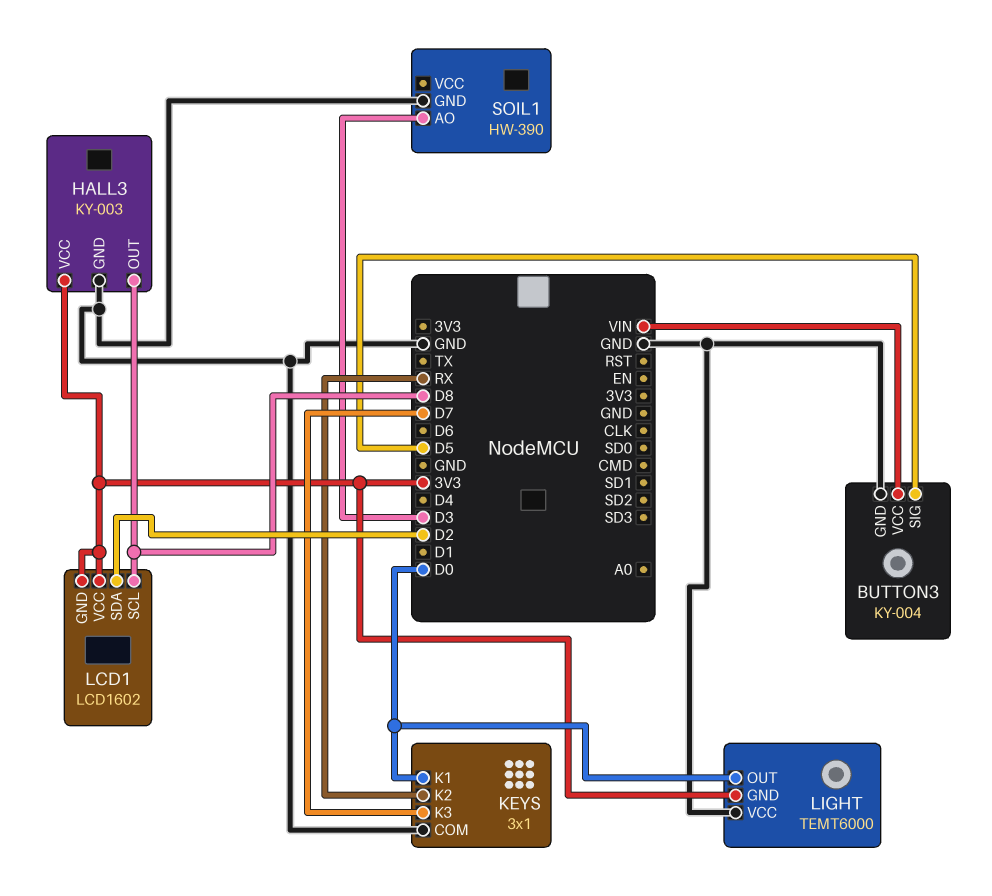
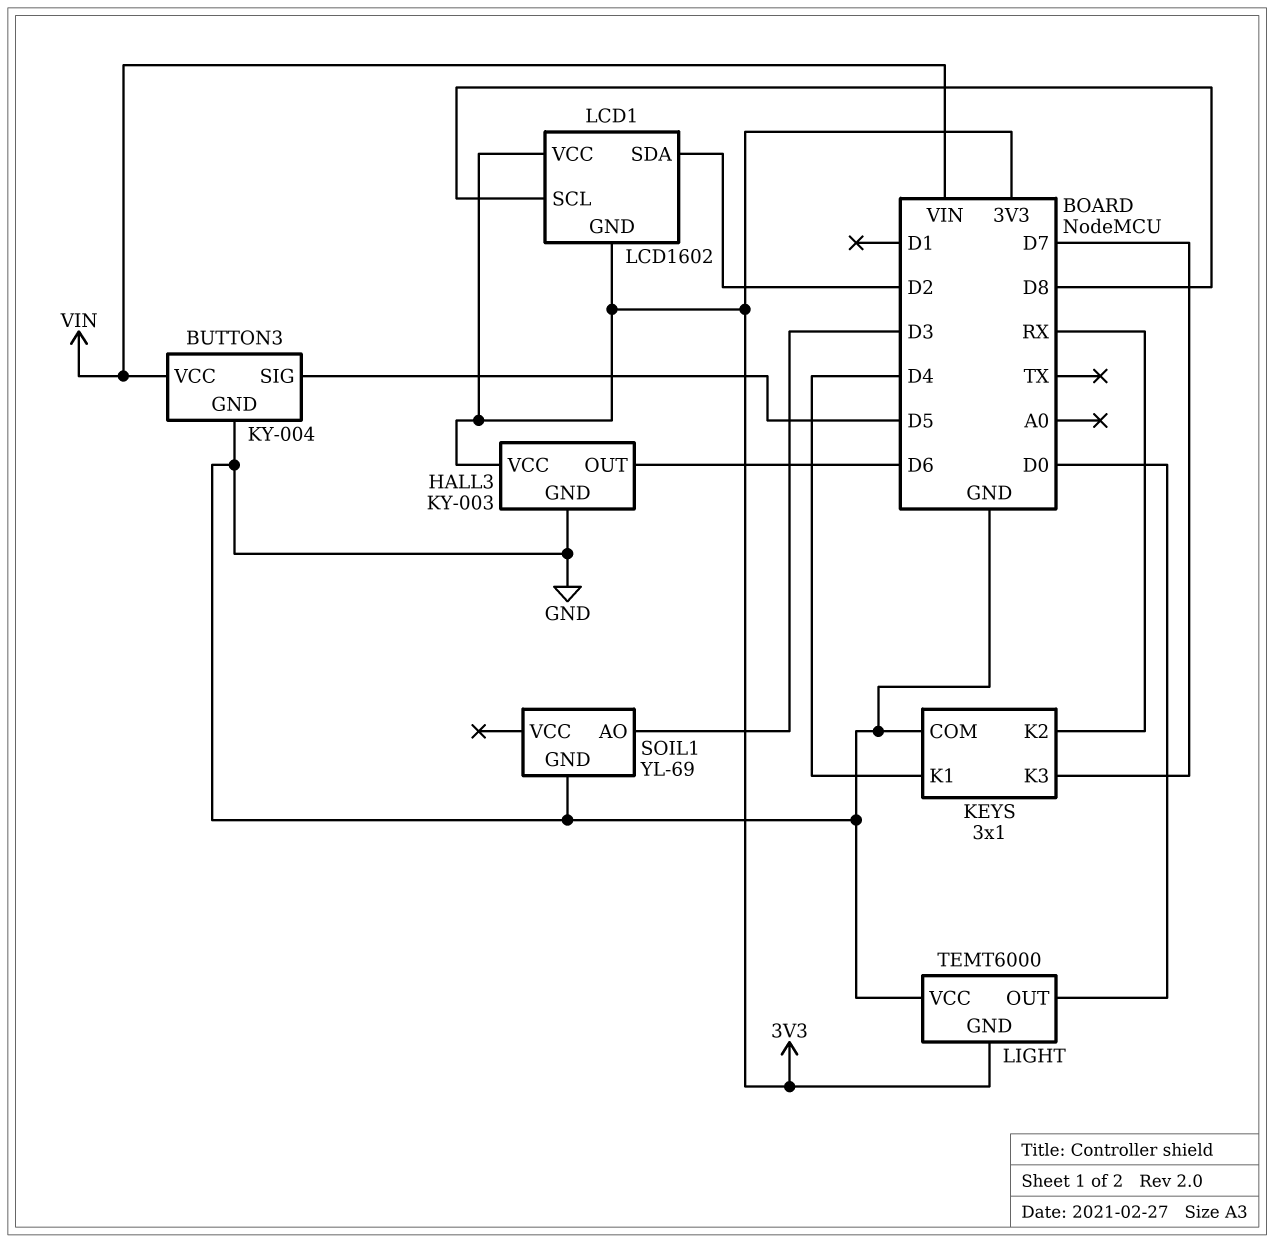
HALL3 pin OUT: D8 -> D6
KEYS pin K1: D0 -> D4
SOIL1: HW-390 -> YL-69

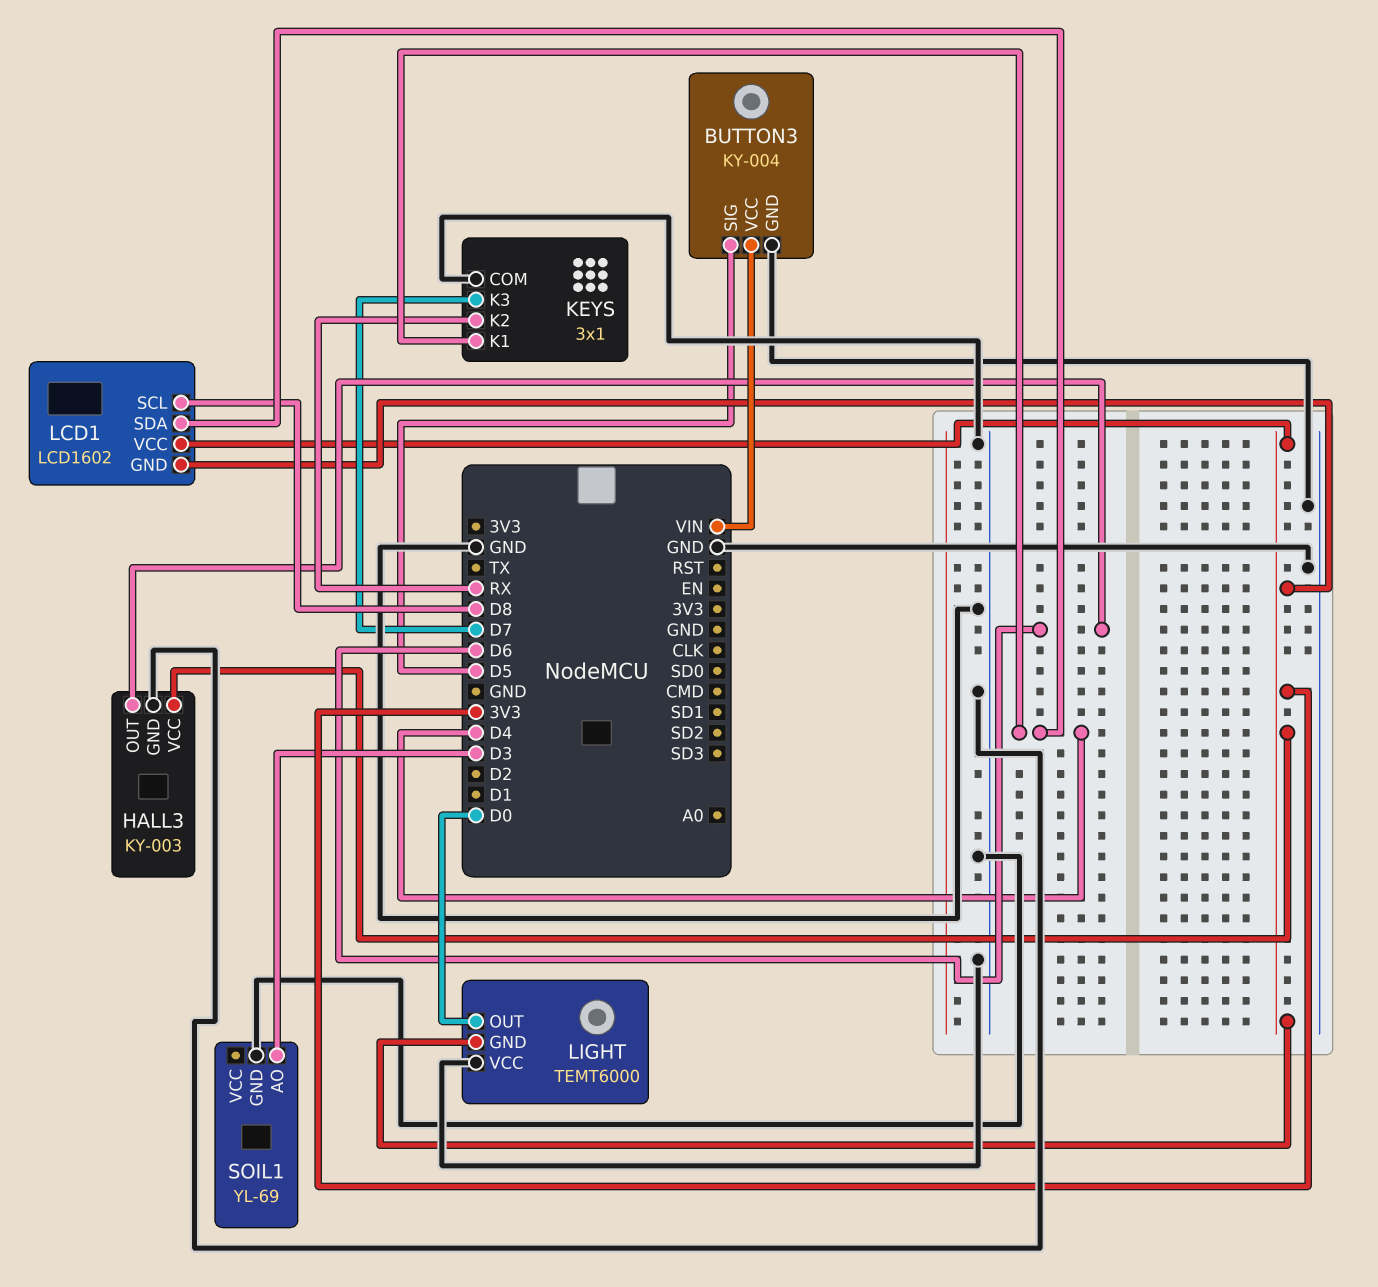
LCD1 pin SDA: D2 -> D4

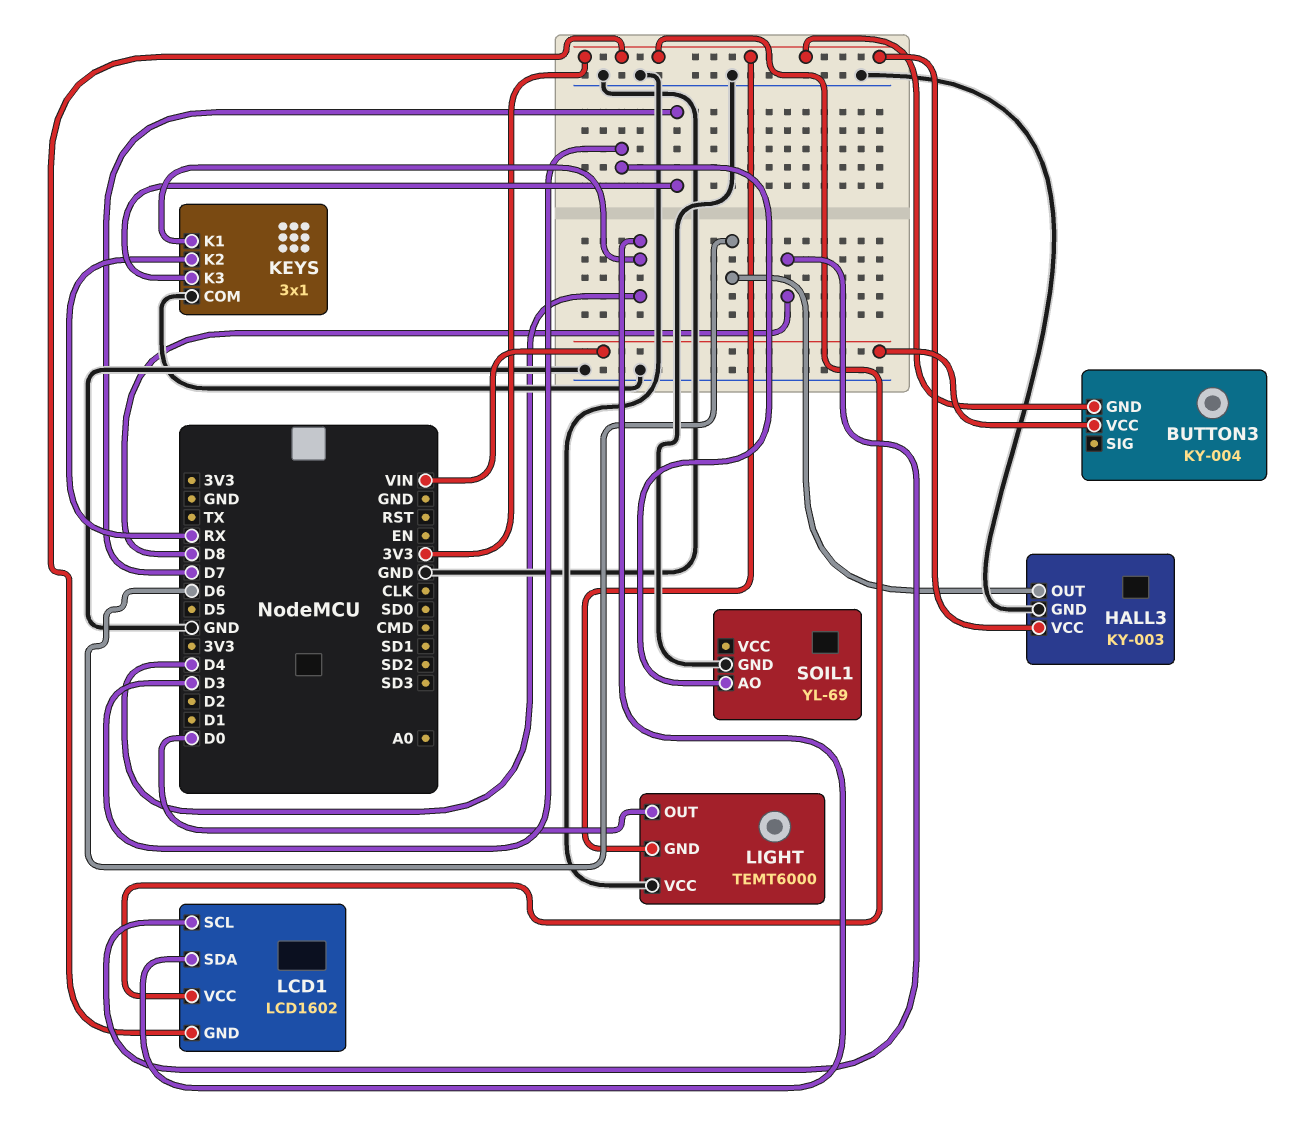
BUTTON3 pin GND: GND -> 3V3
BUTTON3 pin SIG: D5 -> none

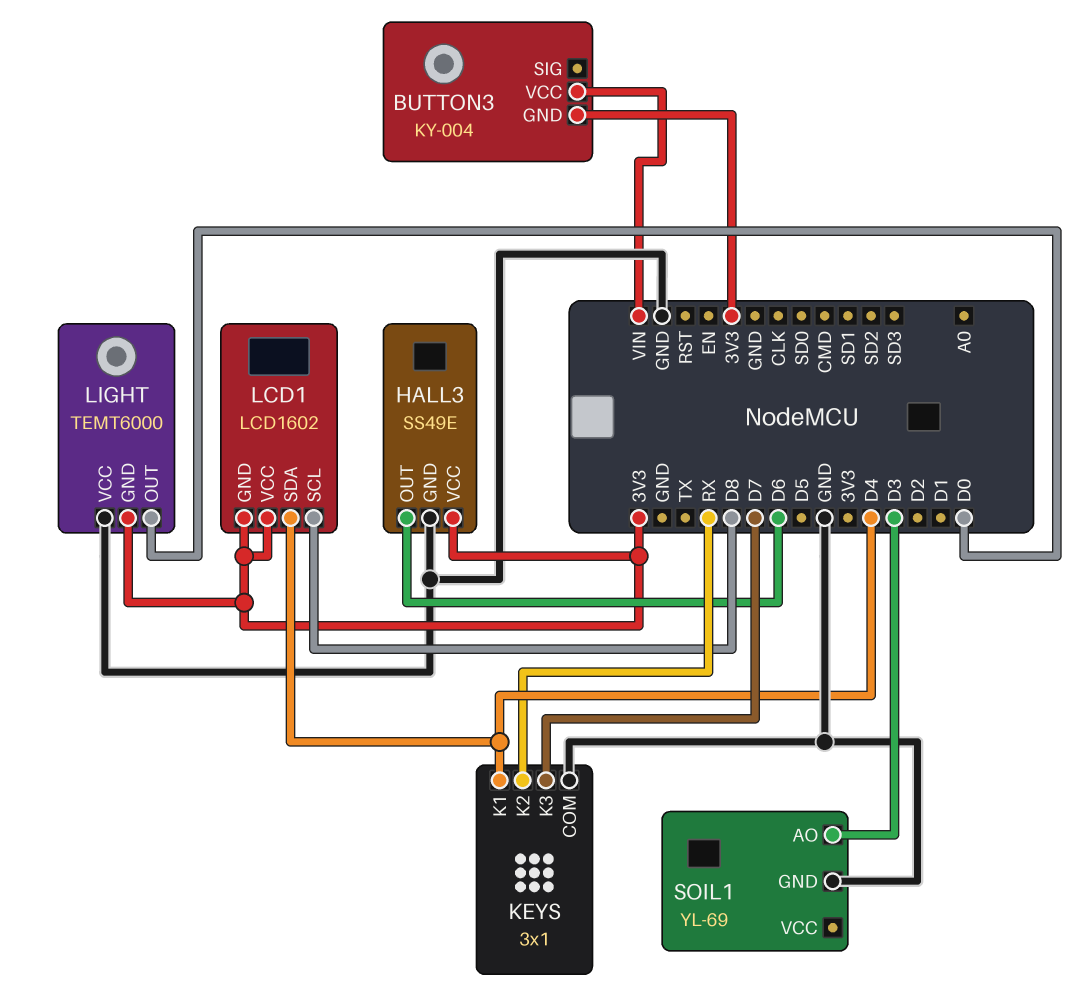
HALL3: KY-003 -> SS49E

